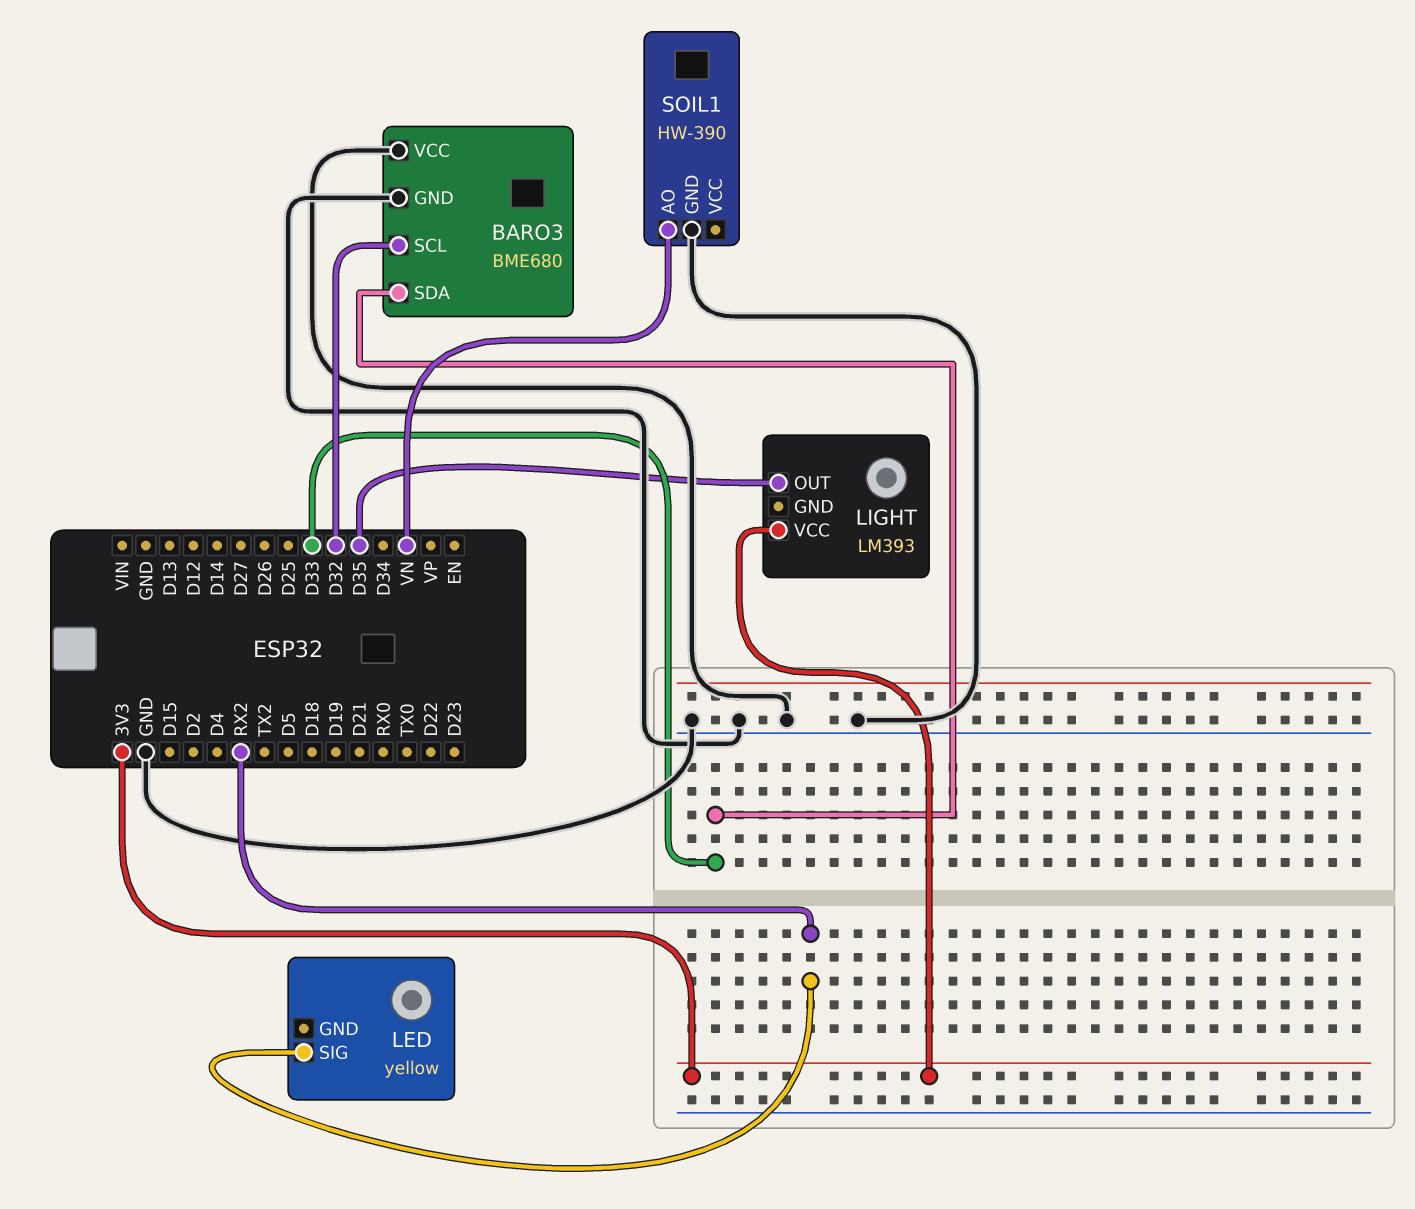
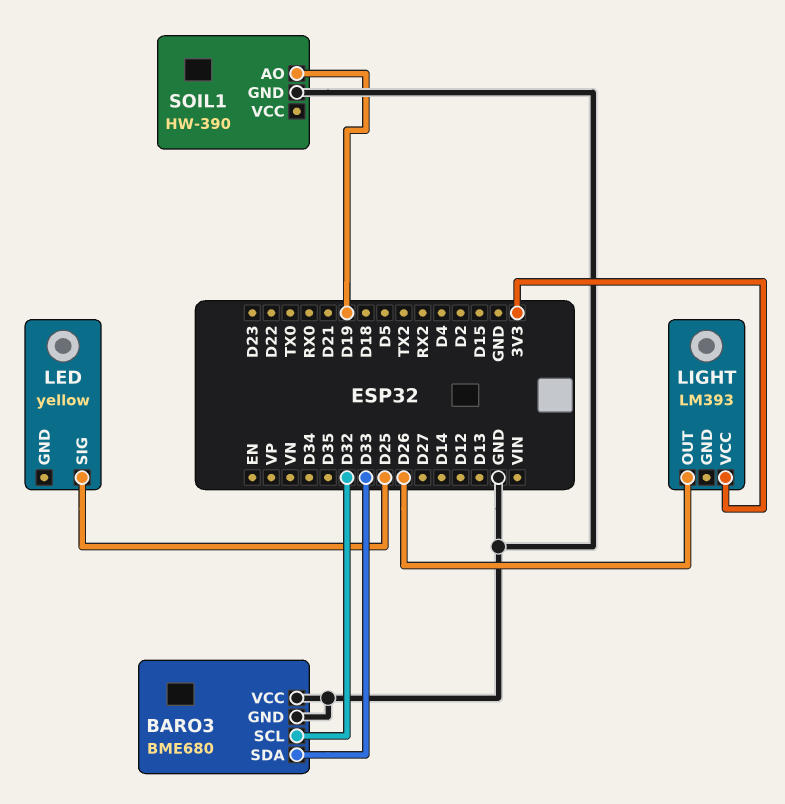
LED pin SIG: RX2 -> D25
LIGHT pin OUT: D35 -> D26
SOIL1 pin AO: VN -> D19

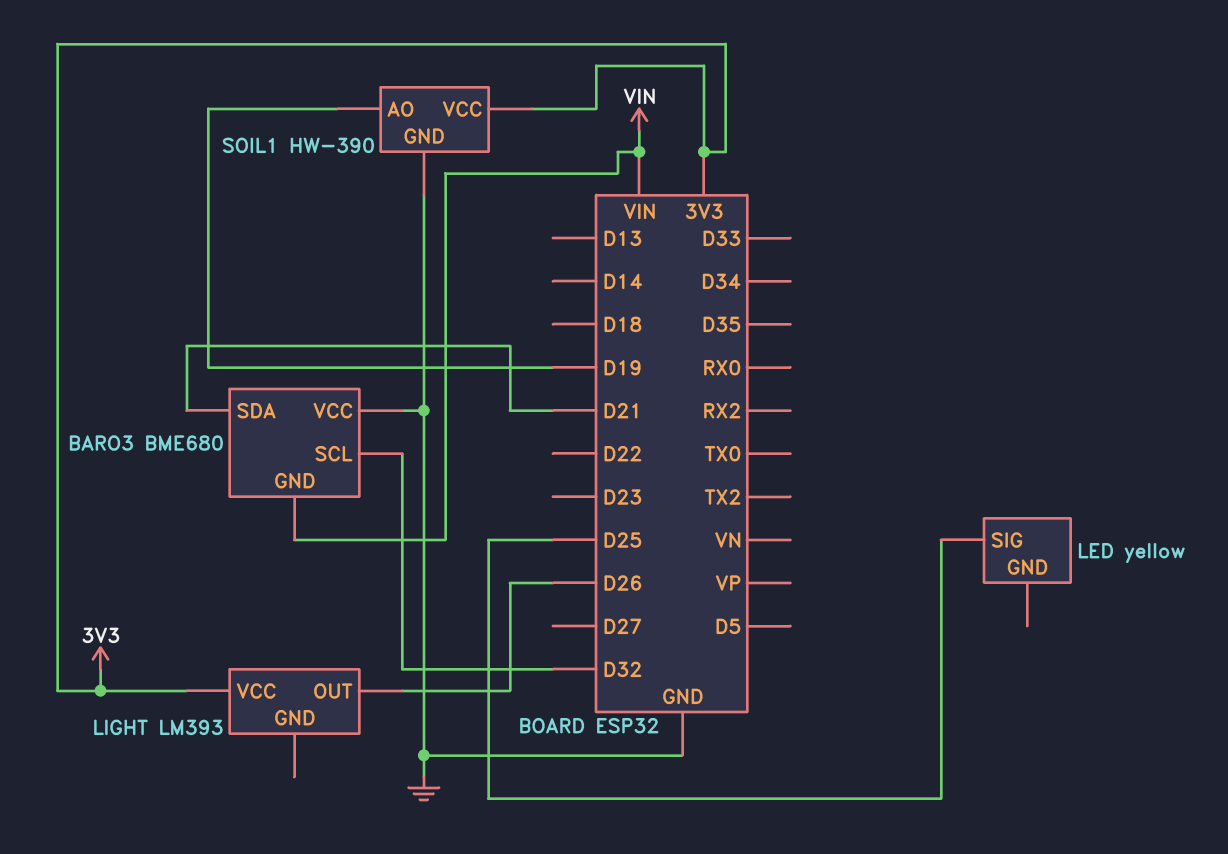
BARO3 pin GND: GND -> VIN
BARO3 pin SDA: D33 -> D21
SOIL1 pin VCC: none -> 3V3

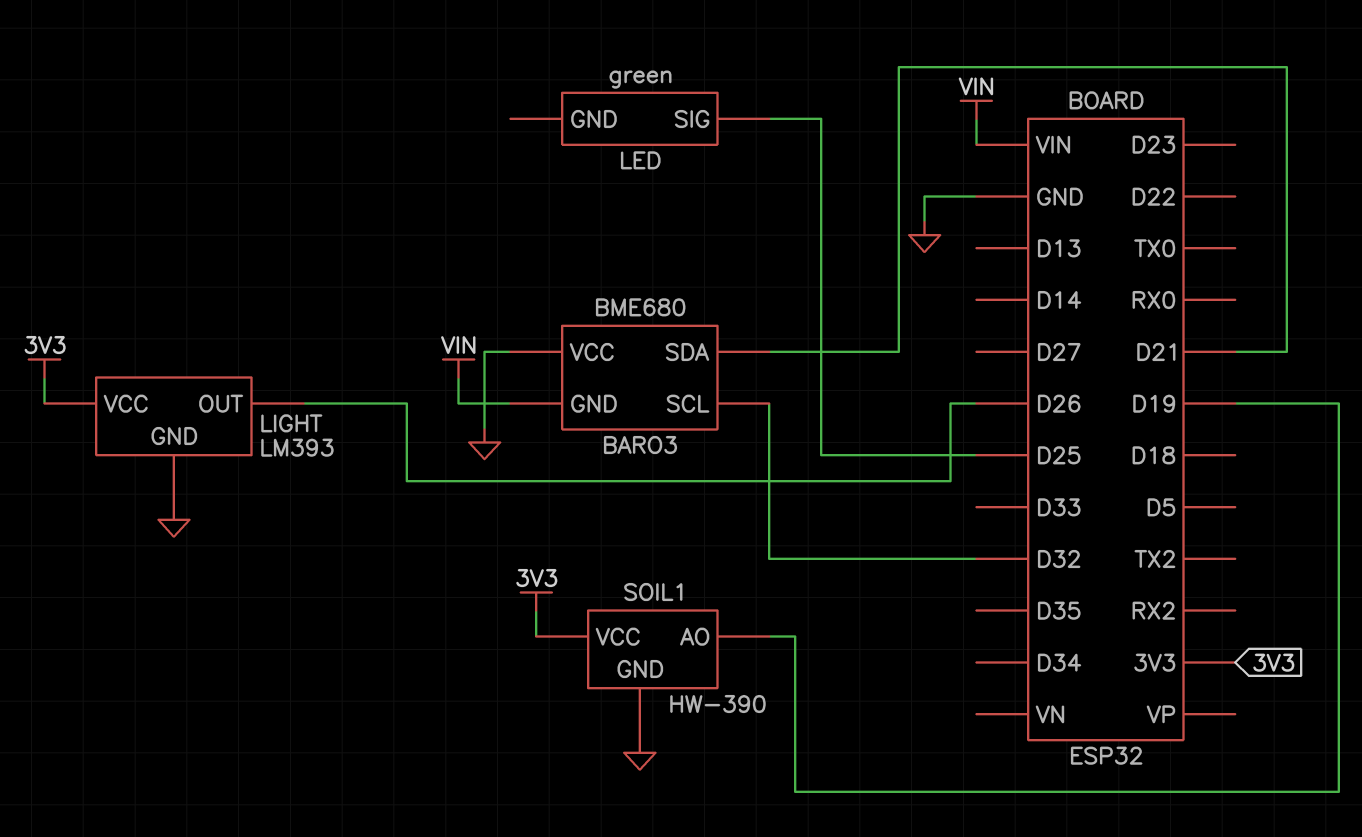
LED: yellow -> green
LIGHT pin GND: none -> GND

